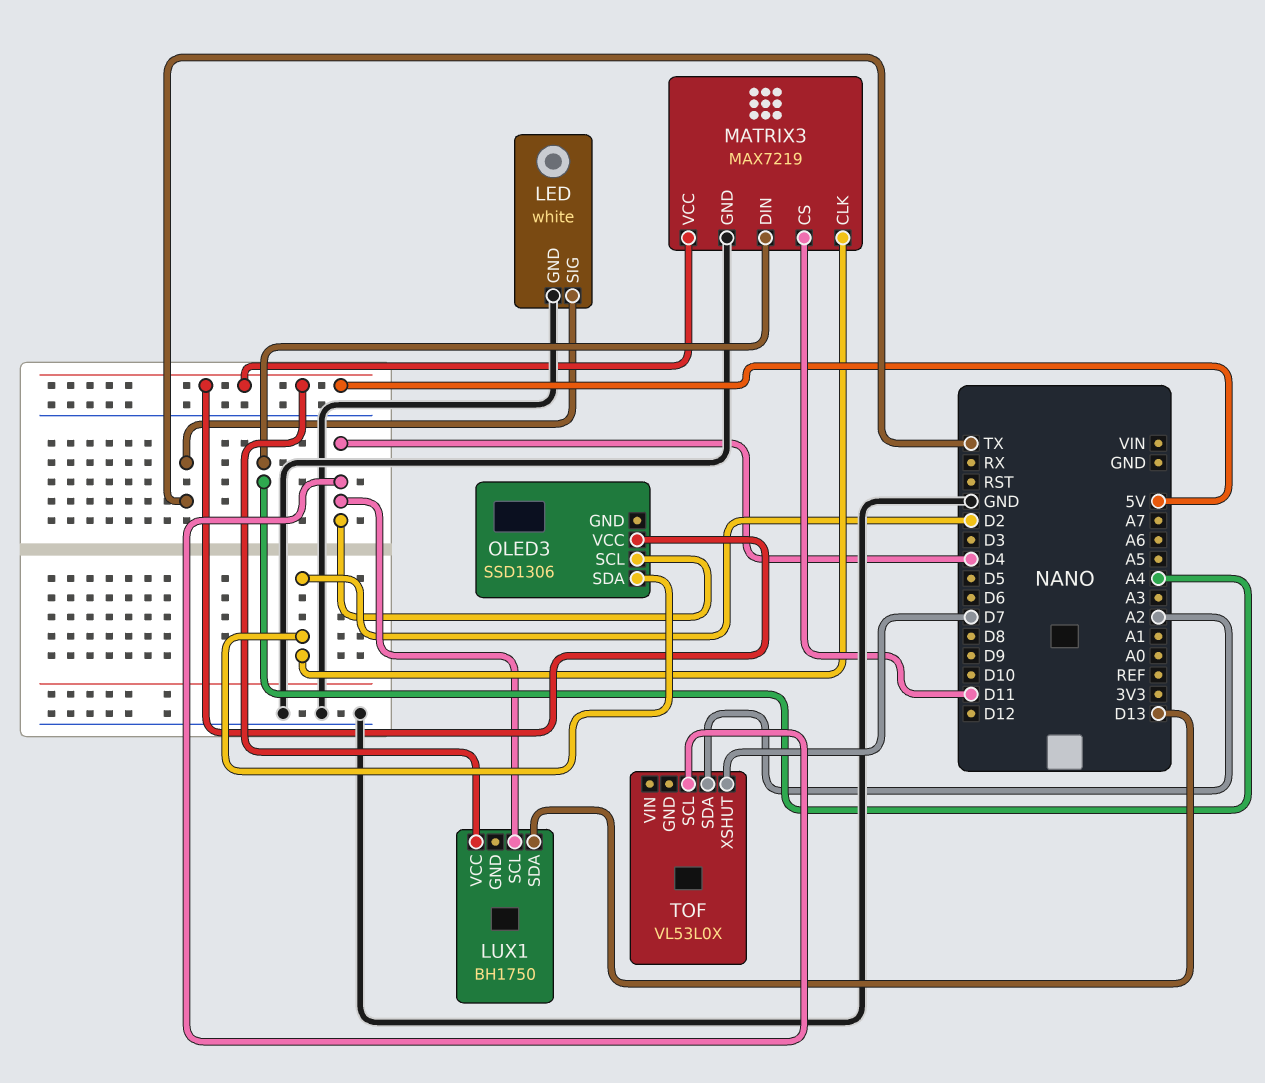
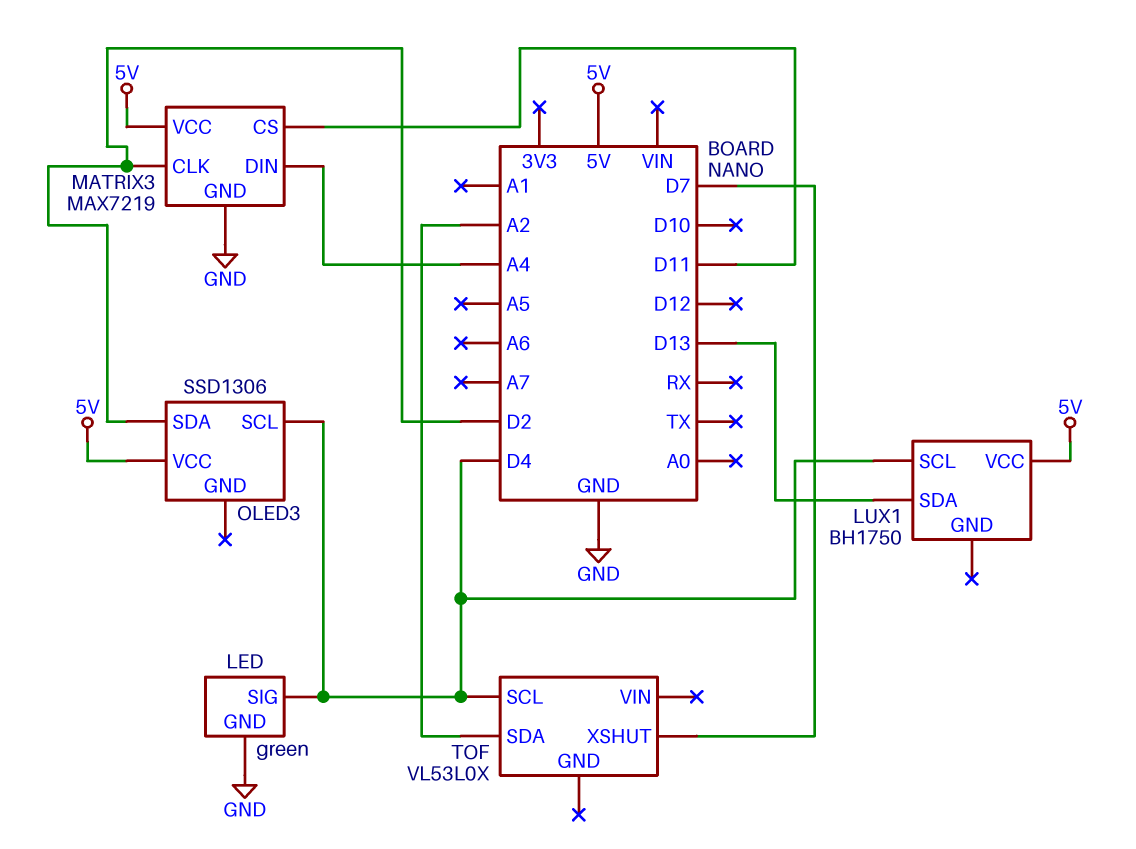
LED: white -> green
LED pin SIG: TX -> D4

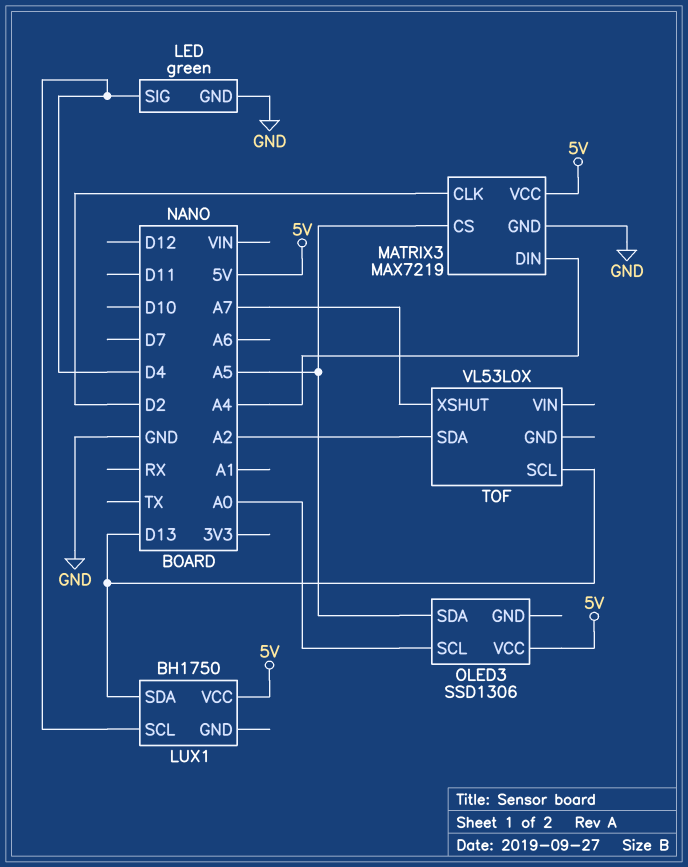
MATRIX3 pin CS: D11 -> A5
OLED3 pin SCL: D4 -> A0
OLED3 pin SDA: D2 -> A5
TOF pin SCL: D4 -> D13
TOF pin XSHUT: D7 -> A7

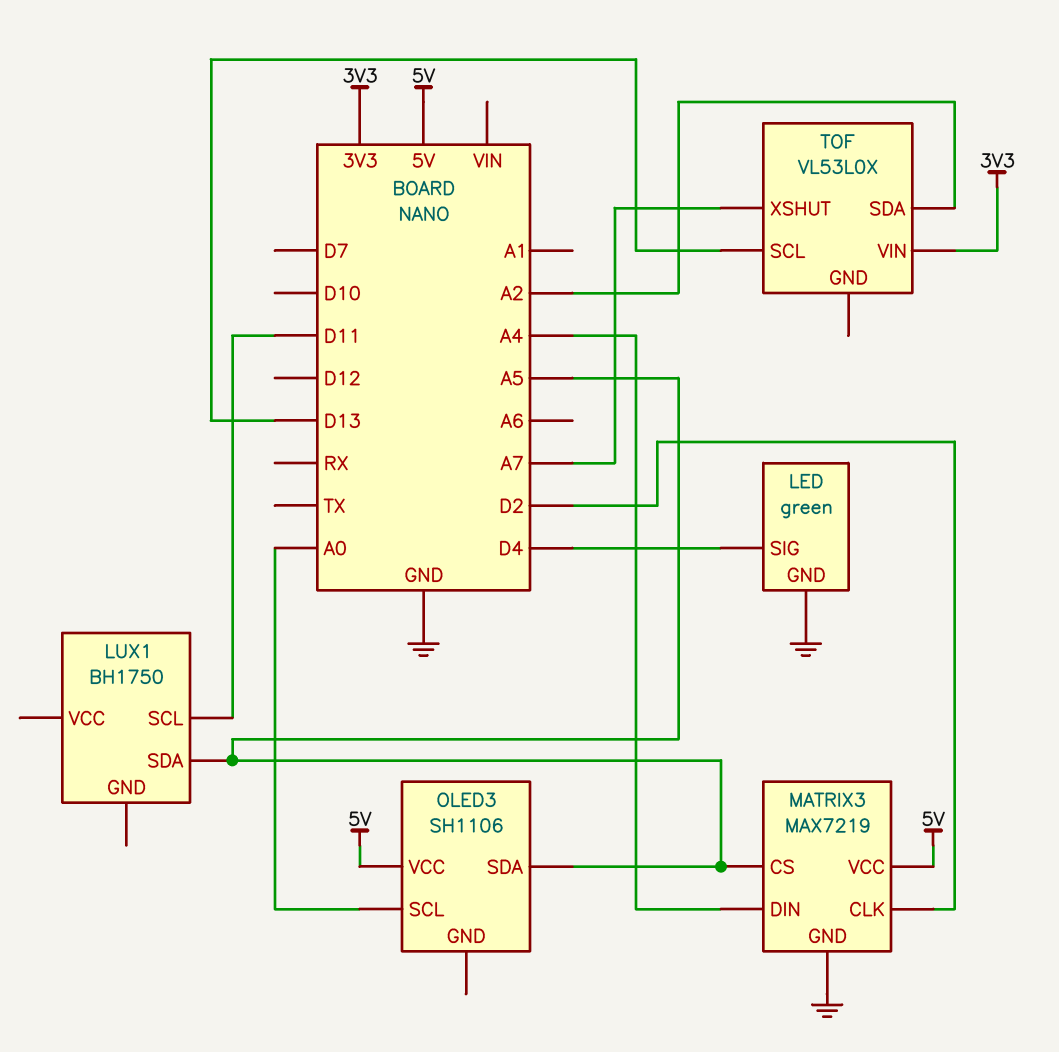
LUX1 pin SCL: D4 -> D11
LUX1 pin SDA: D13 -> A5
LUX1 pin VCC: 5V -> none
OLED3: SSD1306 -> SH1106
TOF pin VIN: none -> 3V3

